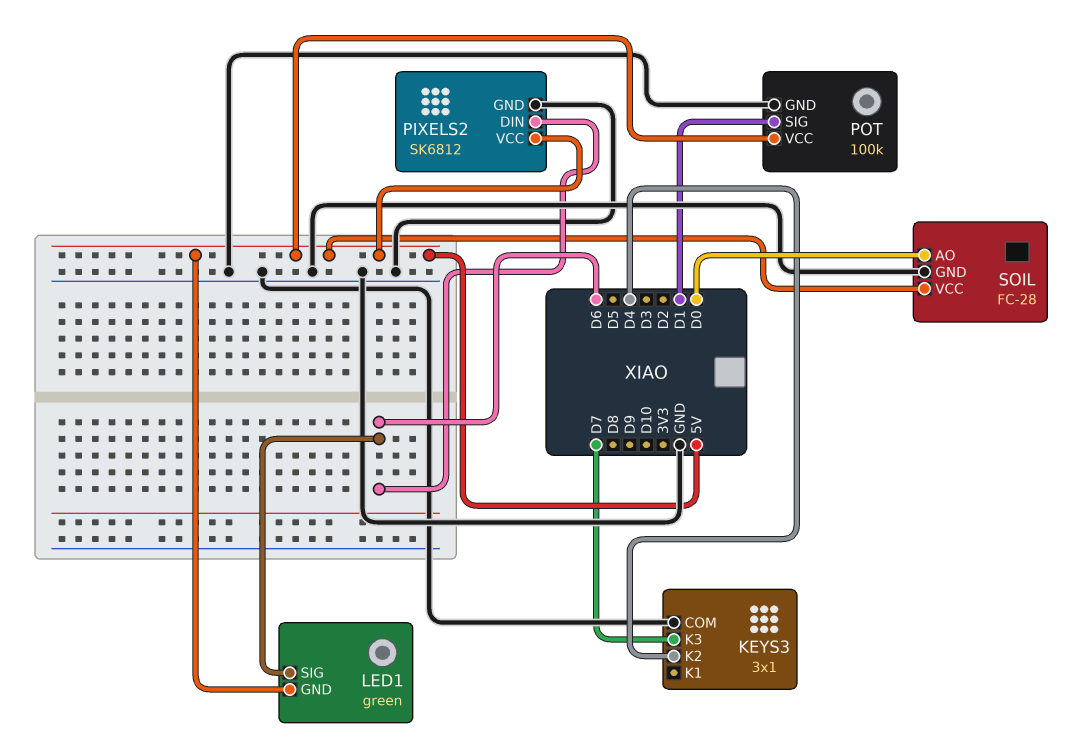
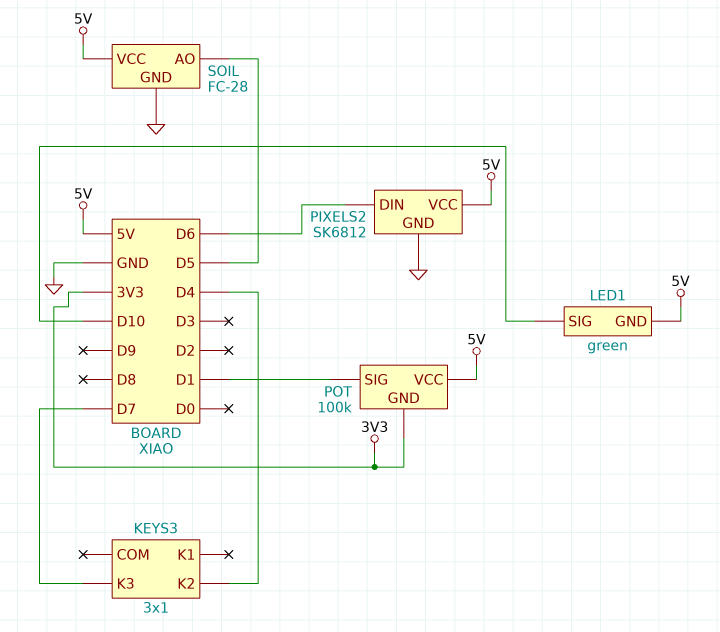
KEYS3 pin COM: GND -> none
LED1 pin SIG: D6 -> D10
POT pin GND: GND -> 3V3
SOIL pin AO: D0 -> D5

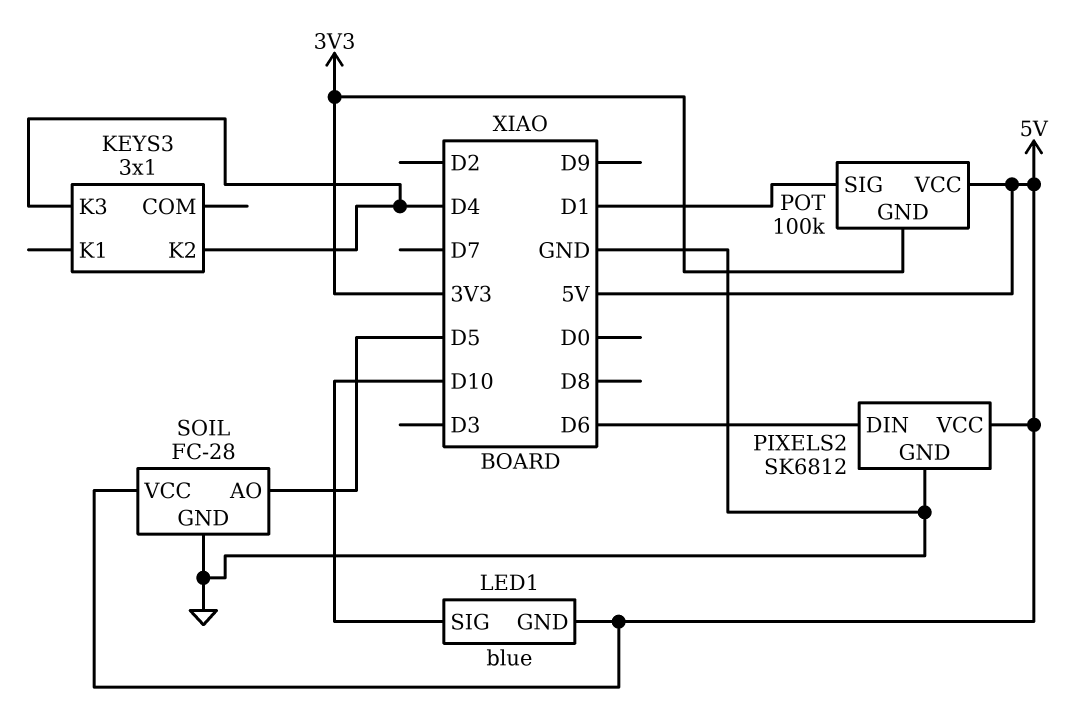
KEYS3 pin K3: D7 -> D4
LED1: green -> blue

